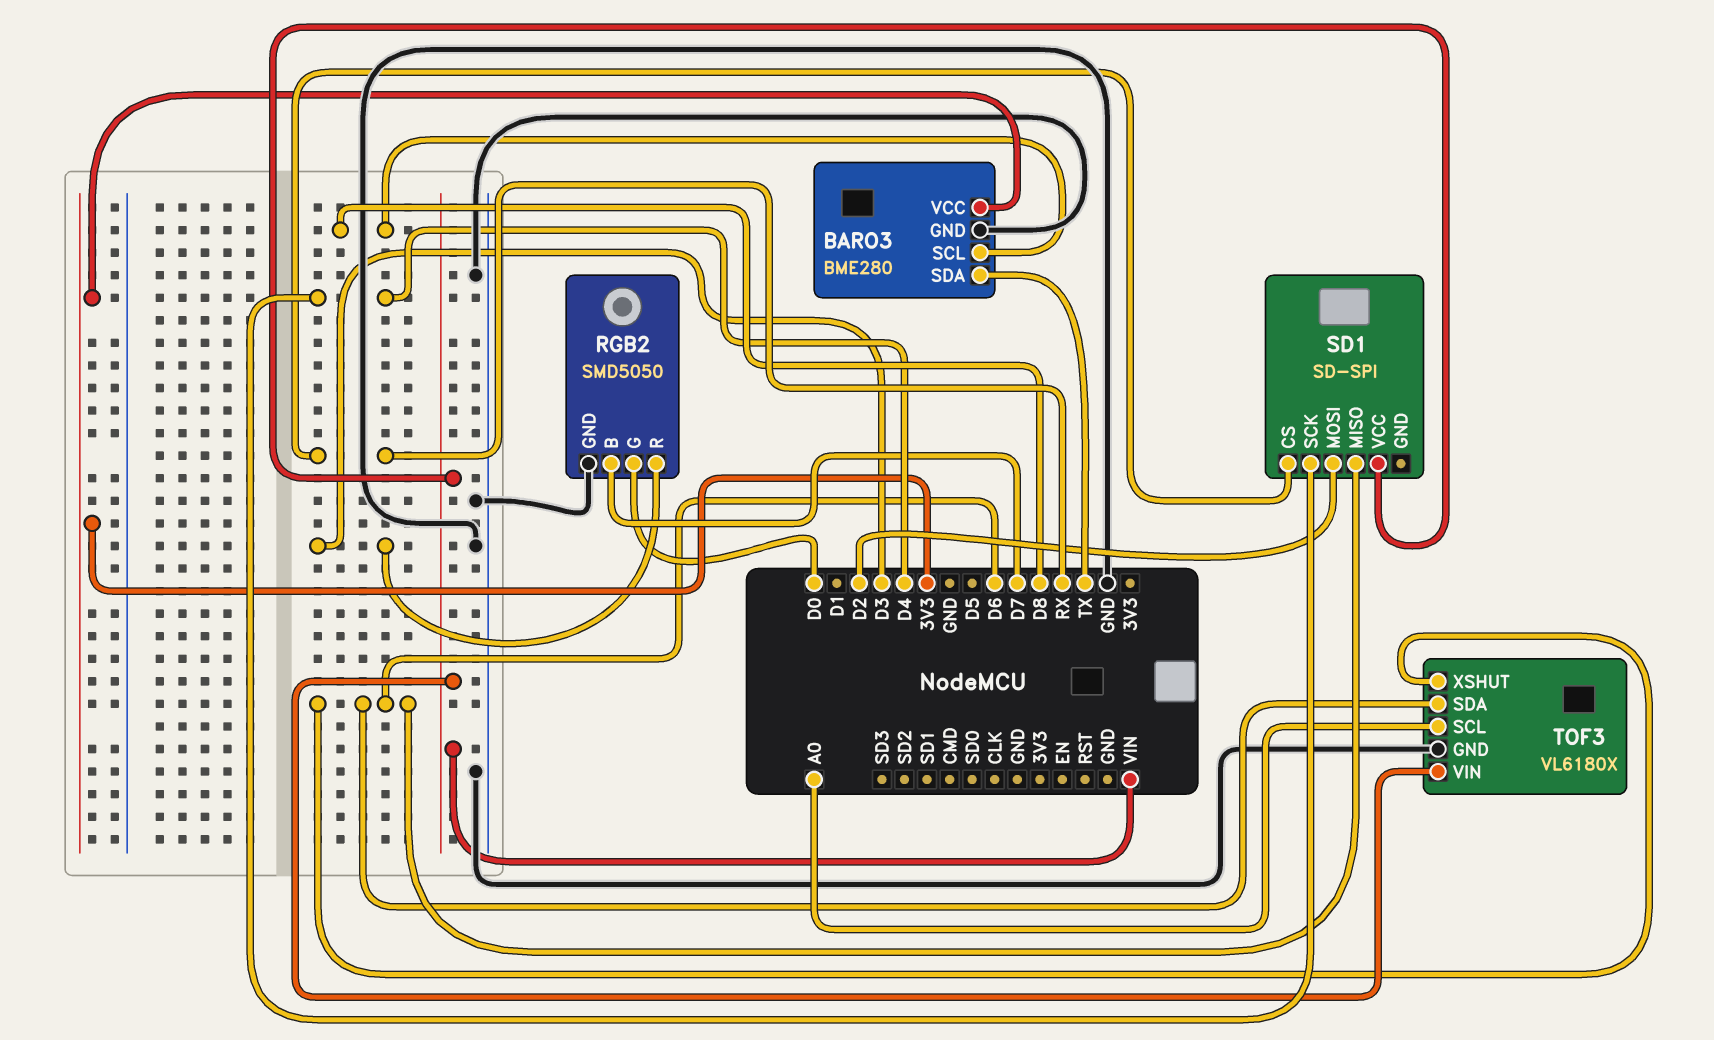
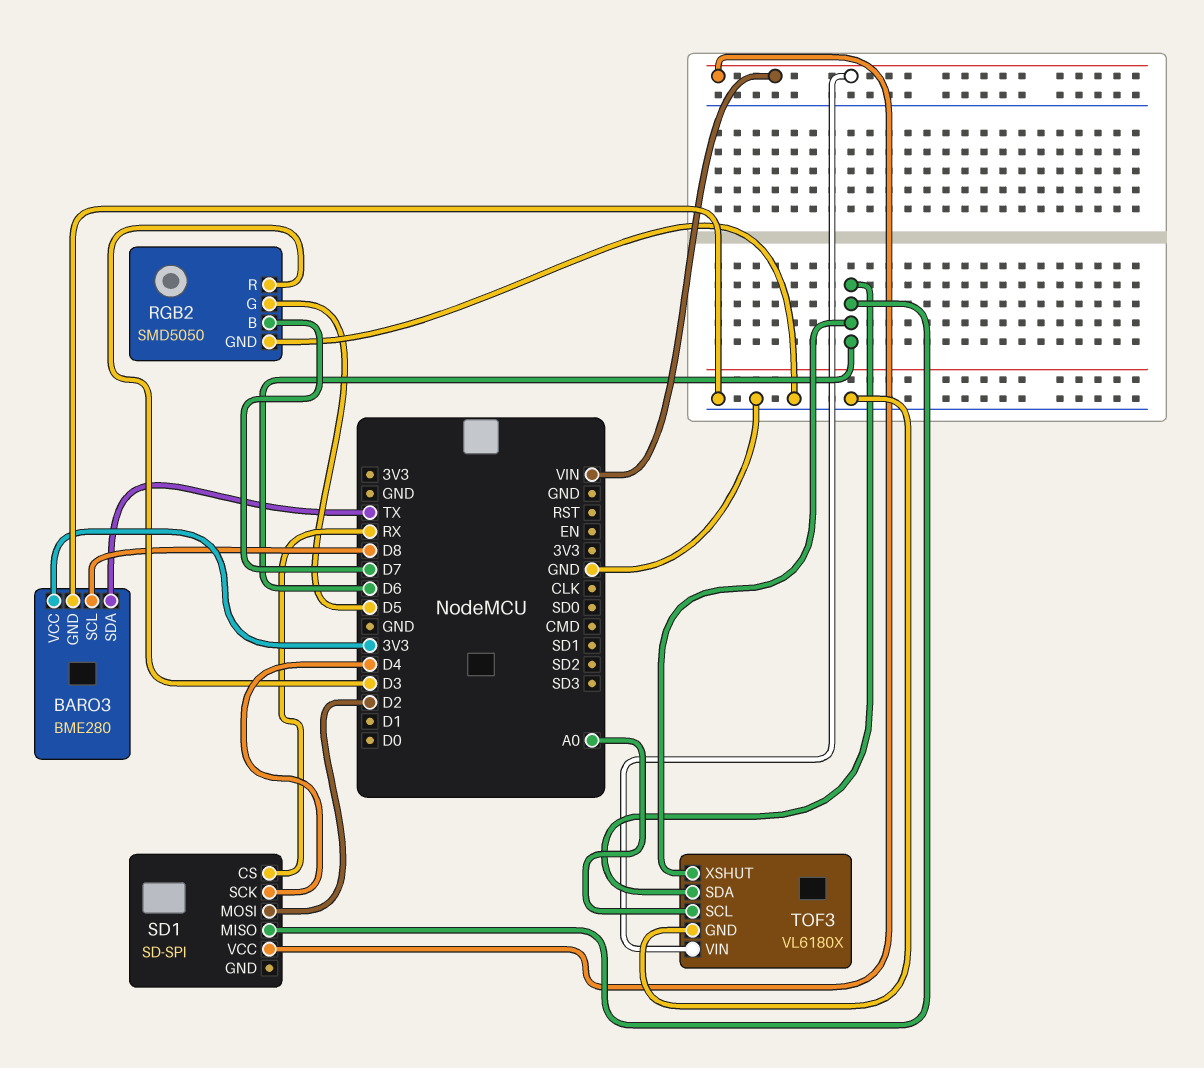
RGB2 pin G: D0 -> D5

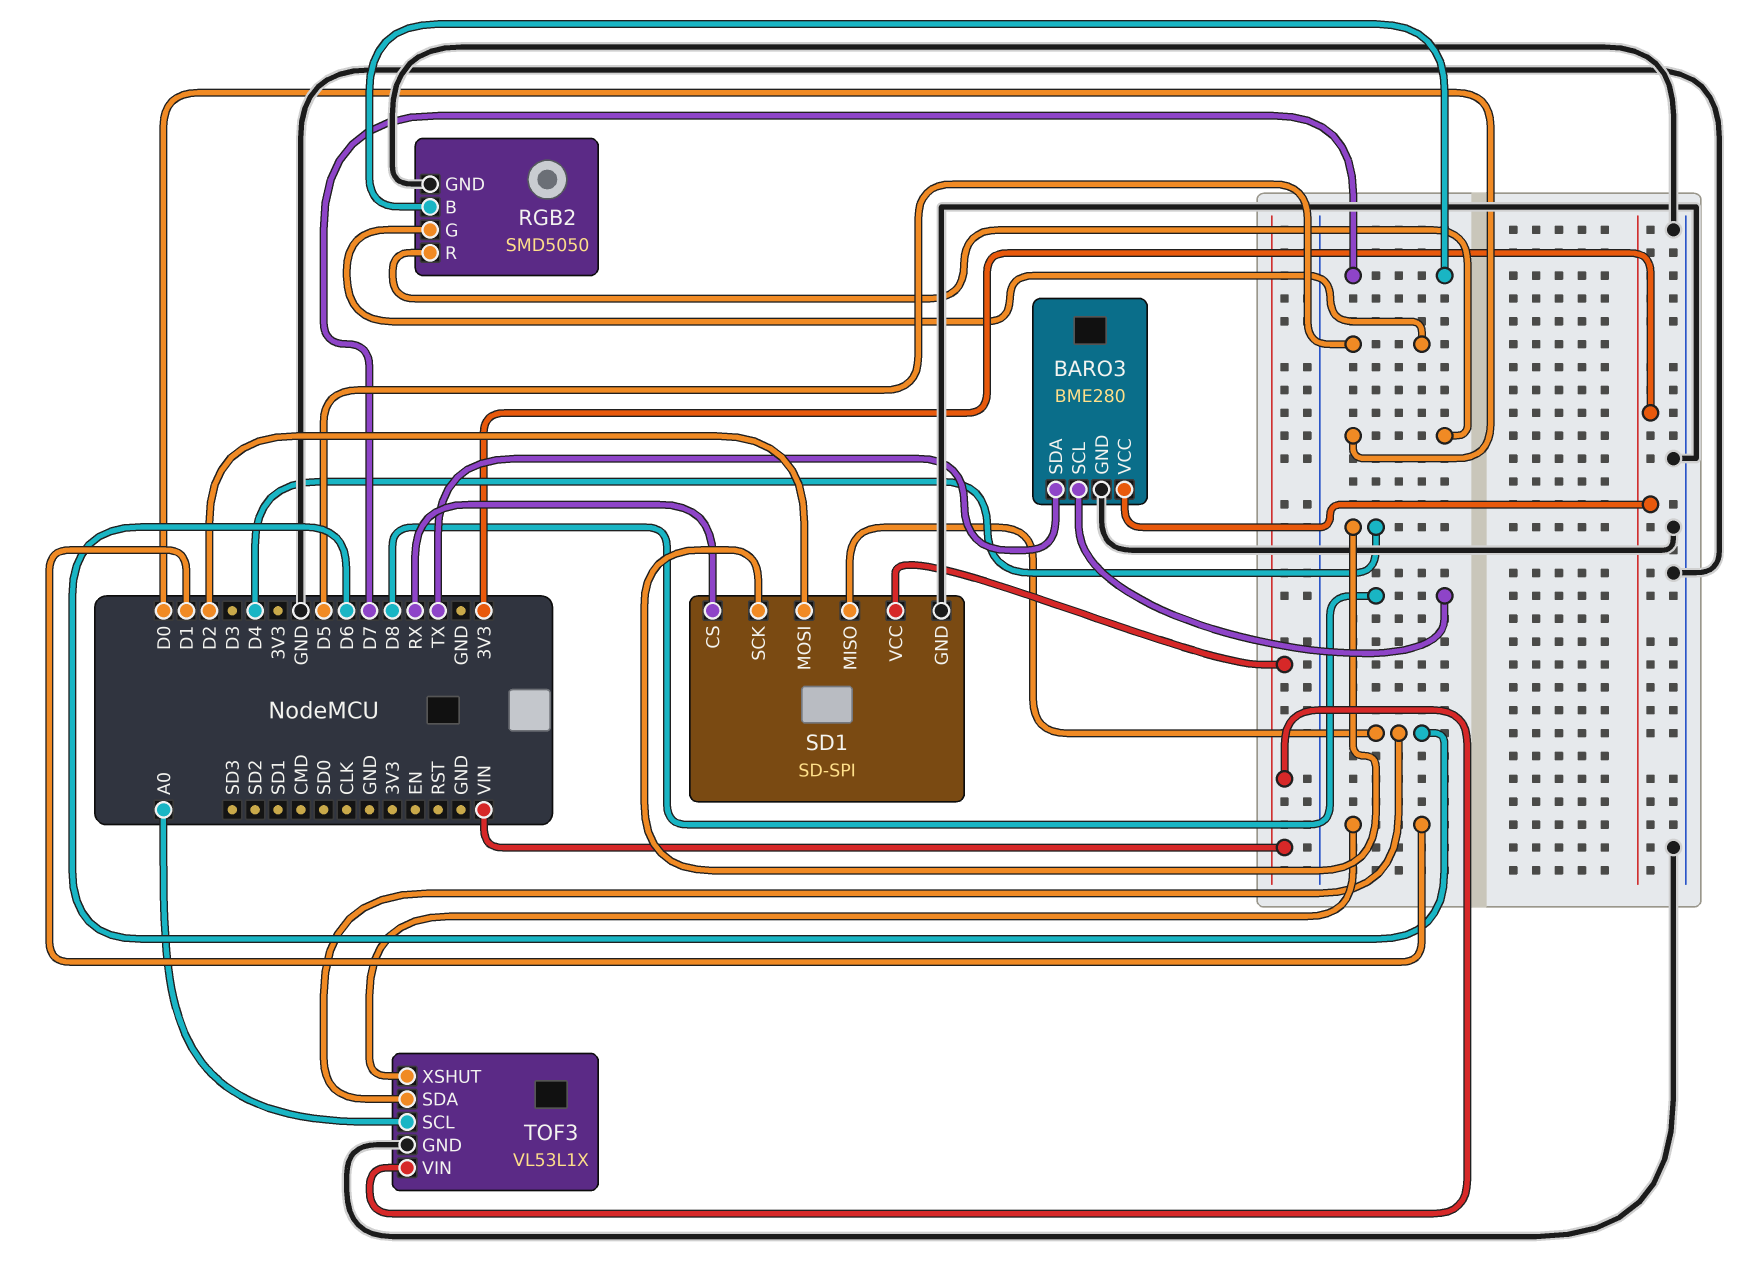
RGB2 pin R: D3 -> D0
SD1 pin GND: none -> GND
TOF3: VL6180X -> VL53L1X
TOF3 pin XSHUT: D6 -> D1

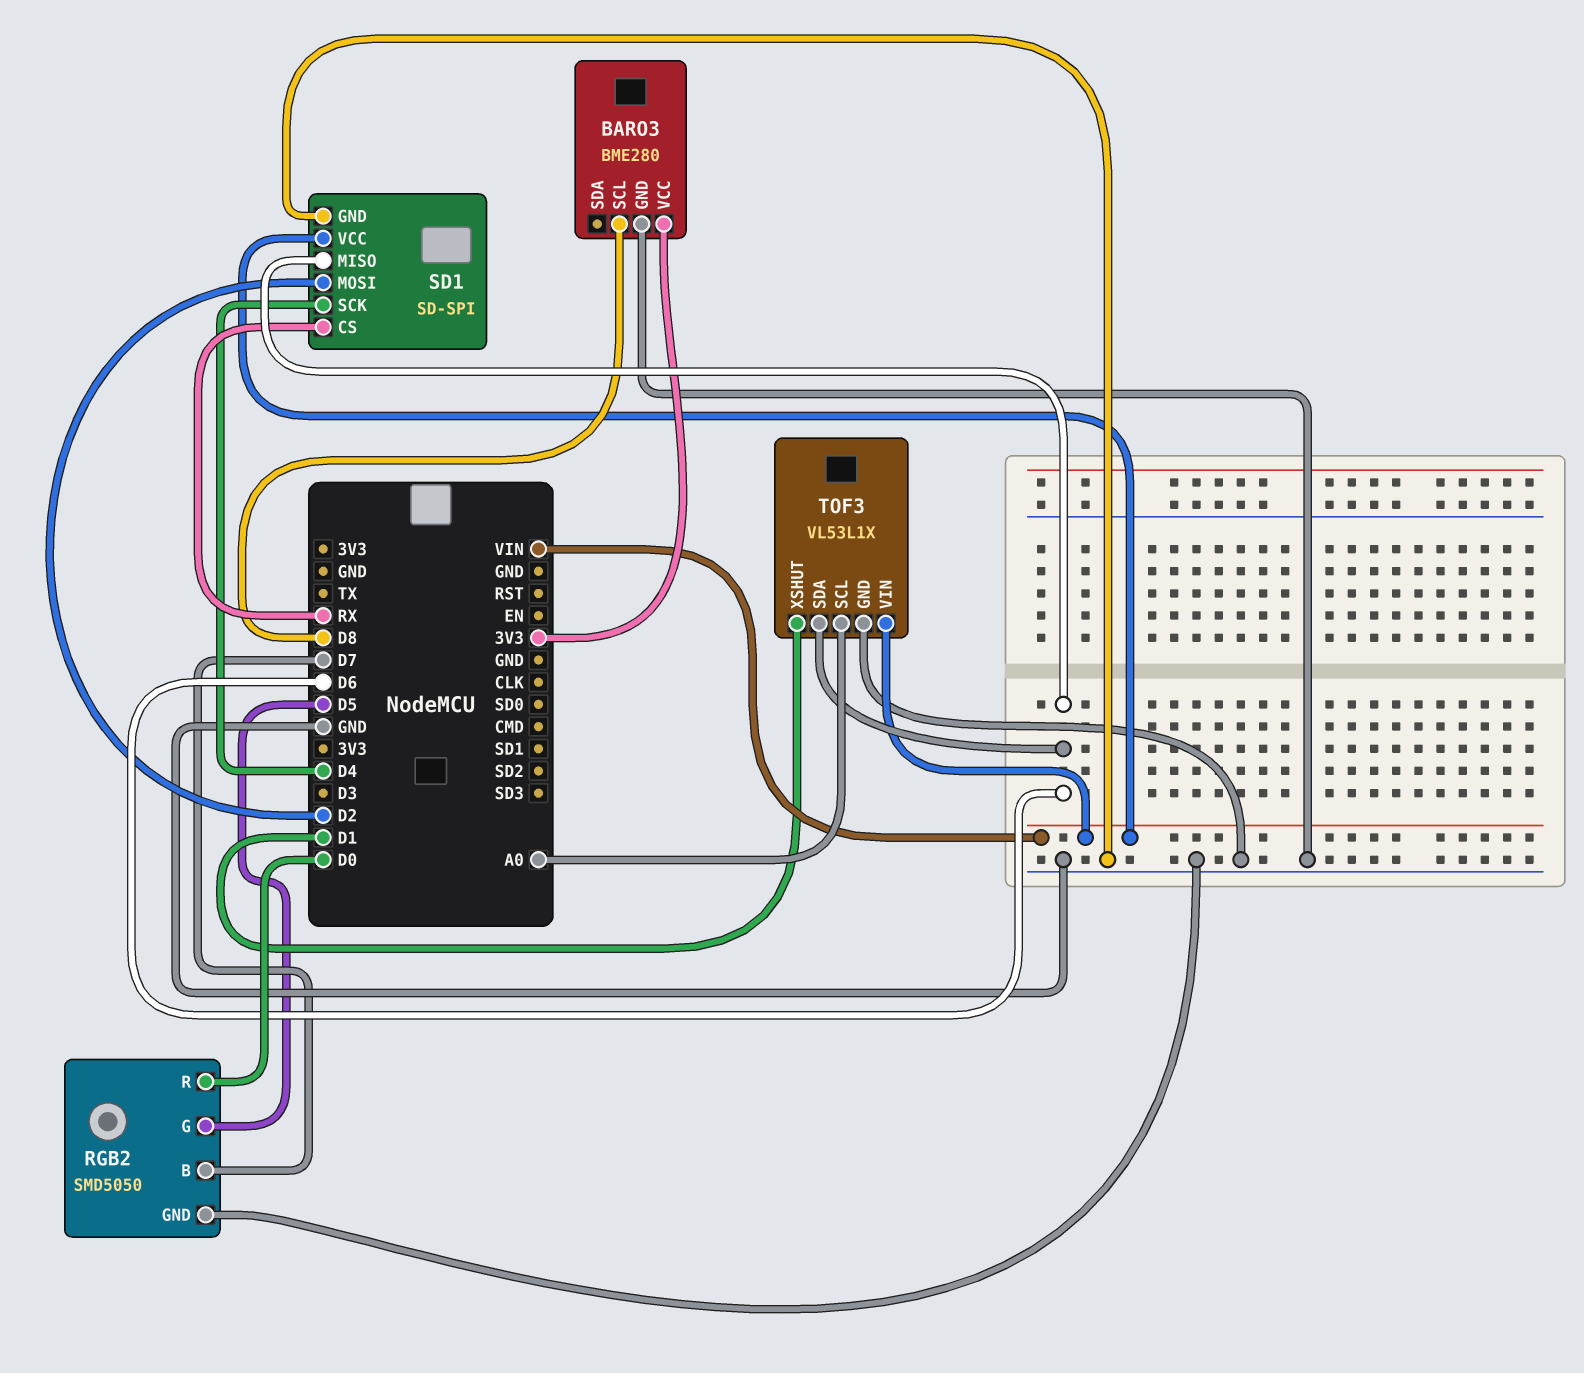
BARO3 pin SDA: TX -> none

